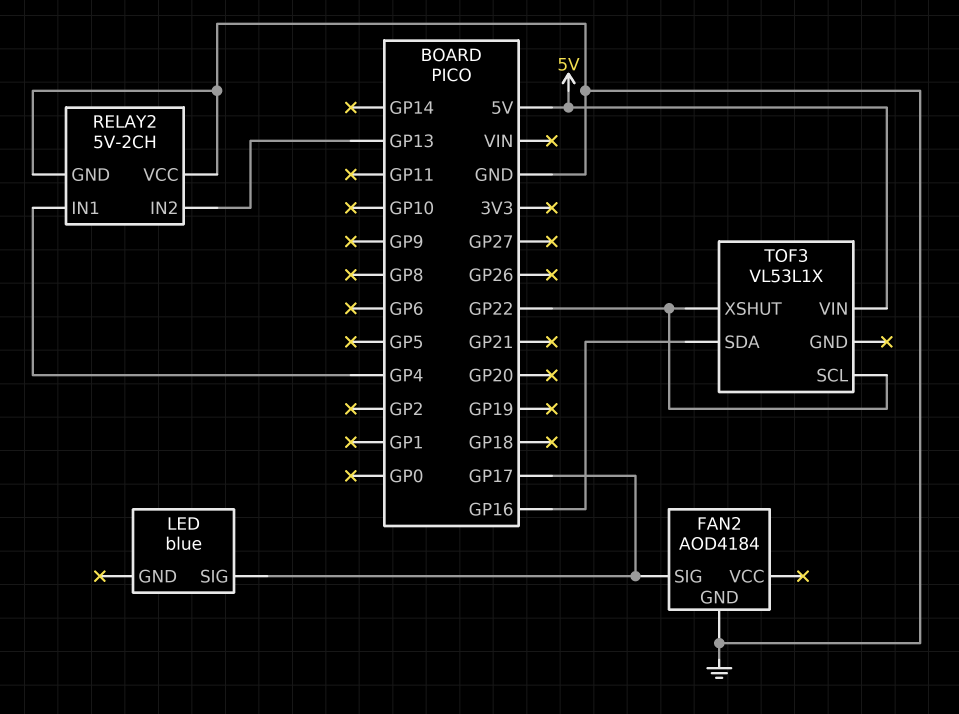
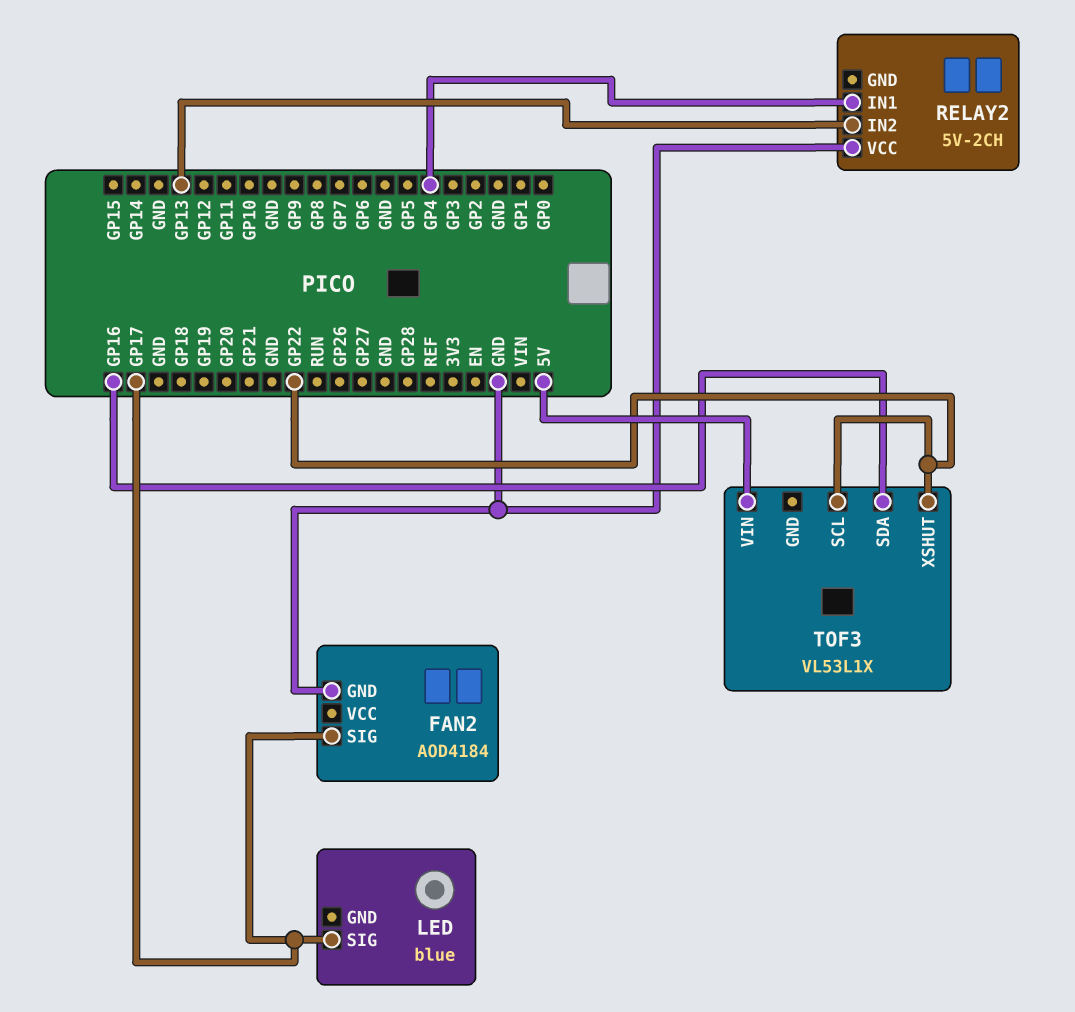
RELAY2 pin GND: GND -> none

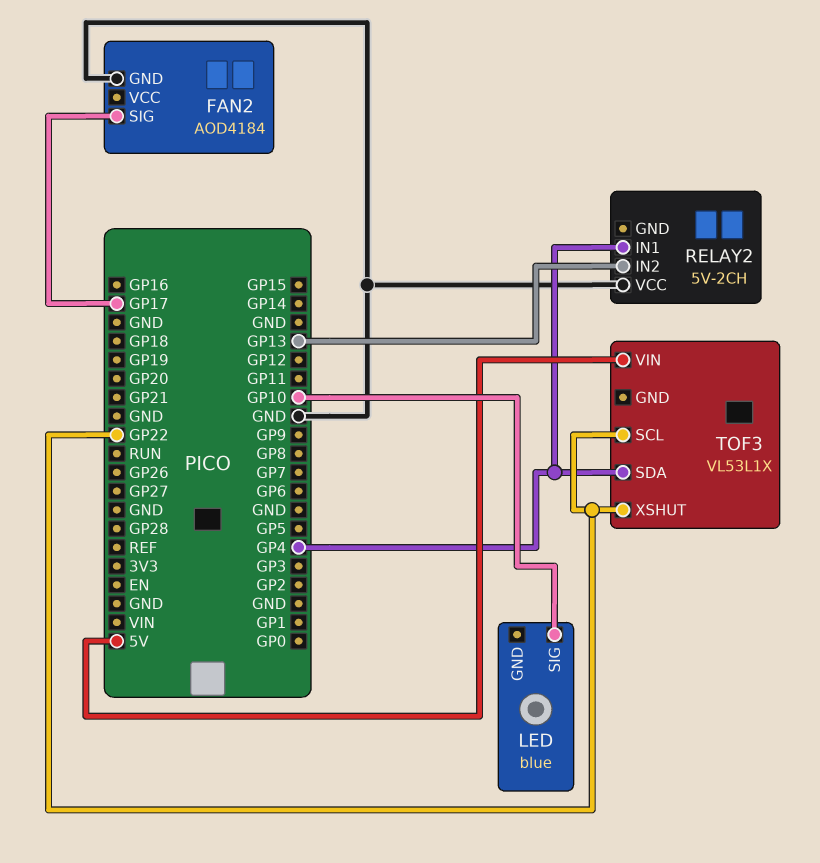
LED pin SIG: GP17 -> GP10
TOF3 pin SDA: GP16 -> GP4

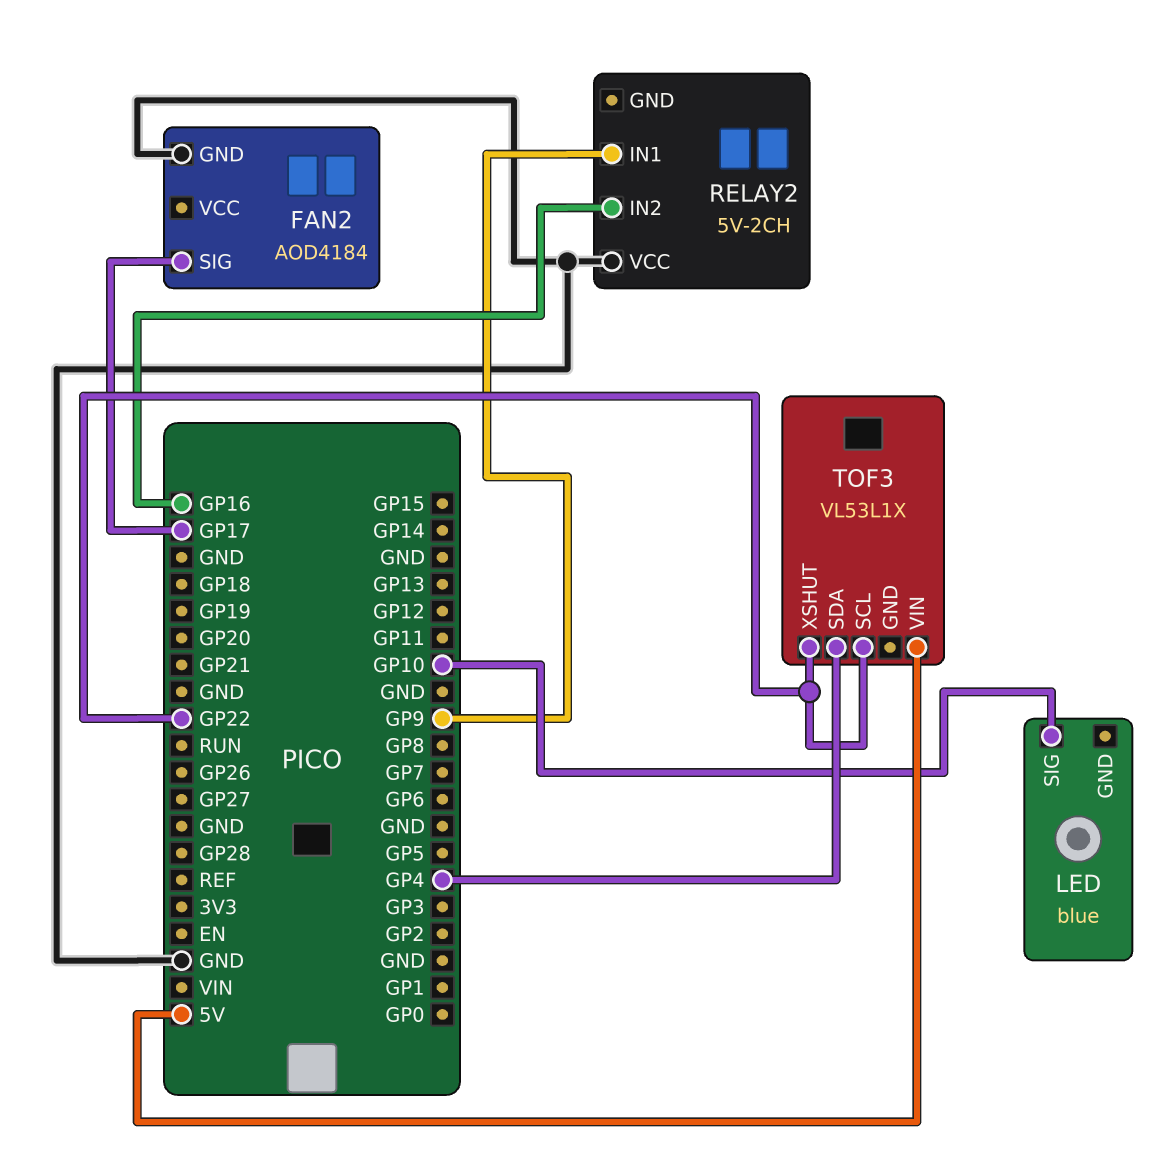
RELAY2 pin IN1: GP4 -> GP9
RELAY2 pin IN2: GP13 -> GP16

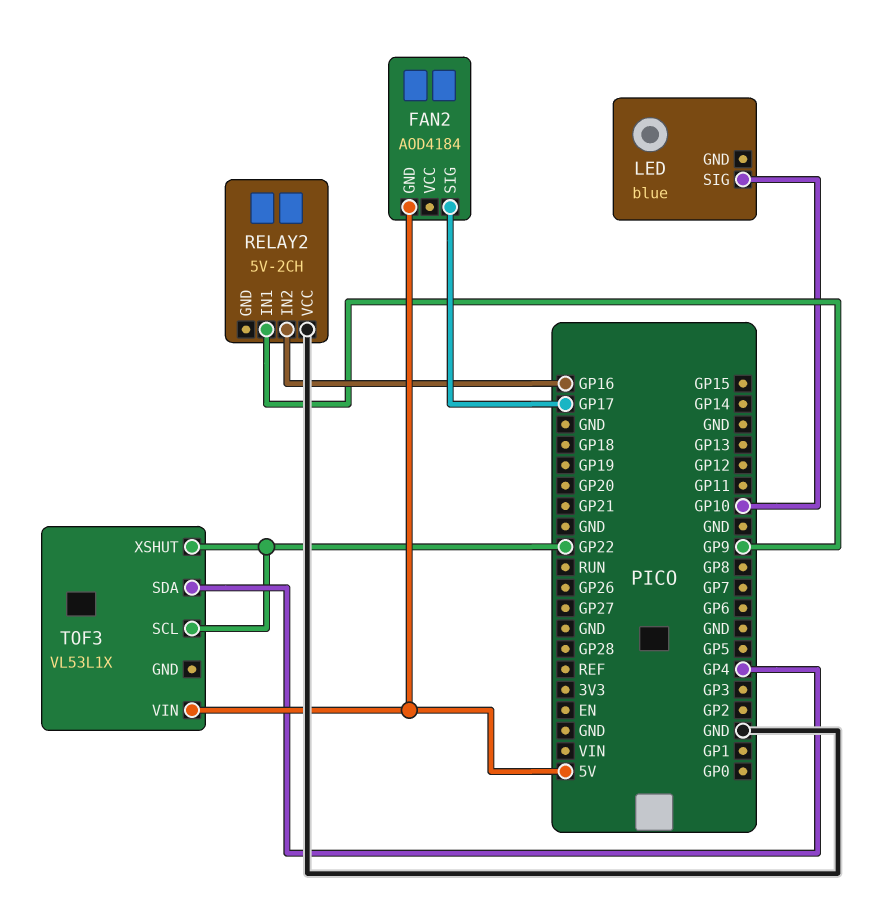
FAN2 pin GND: GND -> 5V

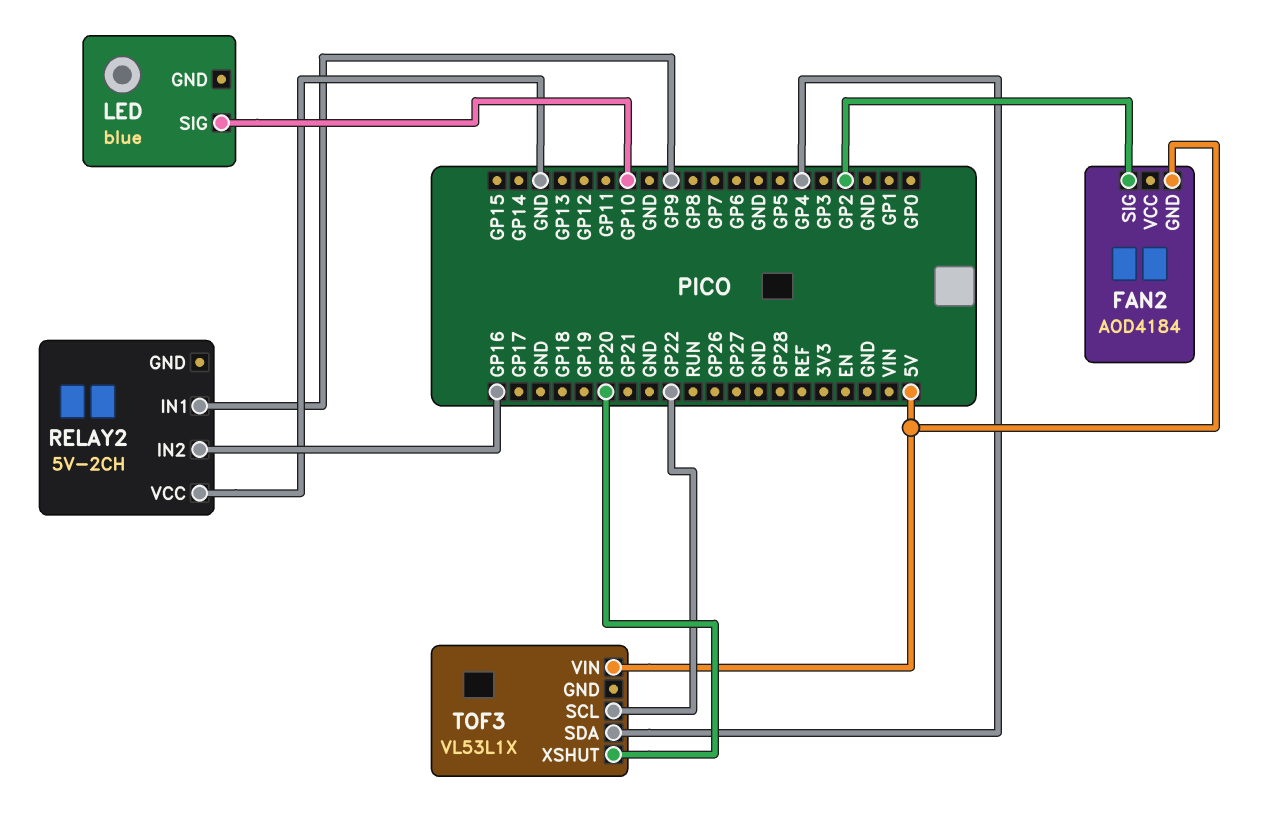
FAN2 pin SIG: GP17 -> GP2
TOF3 pin XSHUT: GP22 -> GP20

